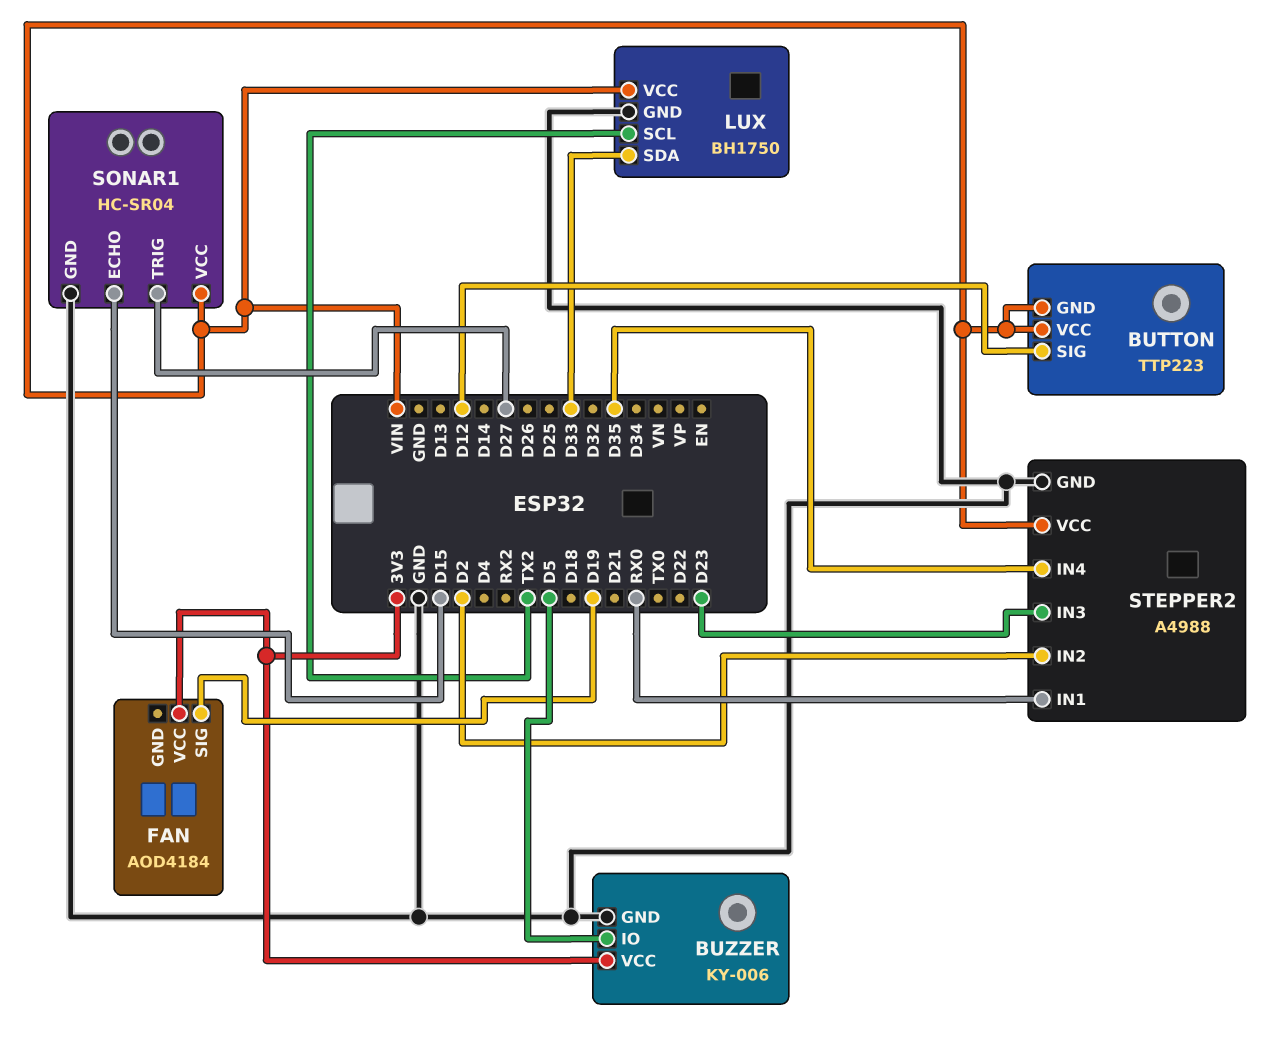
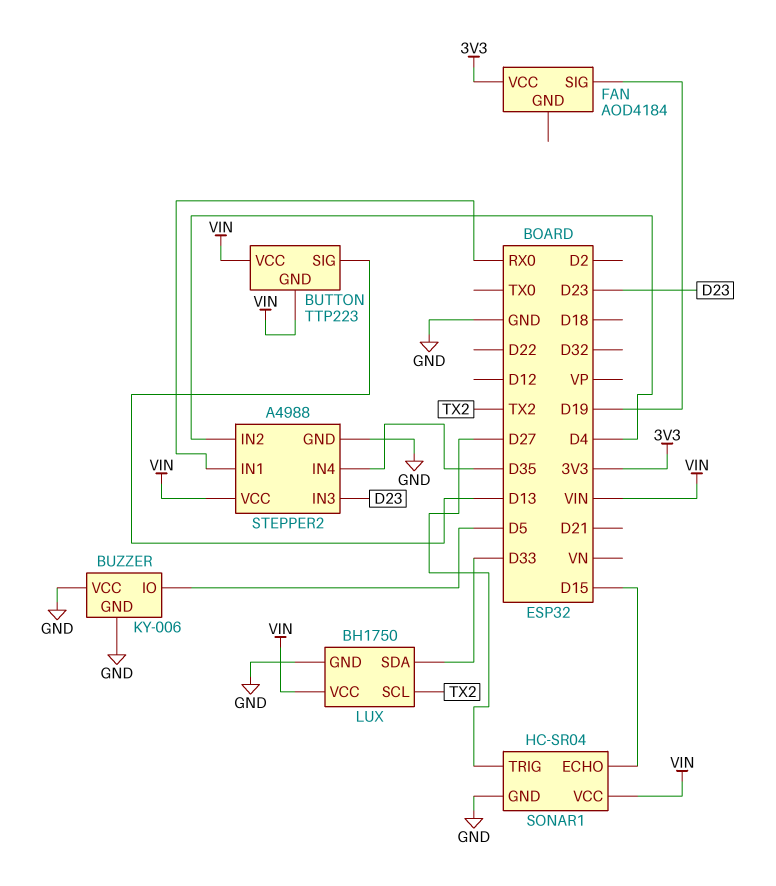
BUTTON pin SIG: D12 -> D13
BUZZER pin VCC: 3V3 -> GND
STEPPER2 pin IN2: D2 -> D4

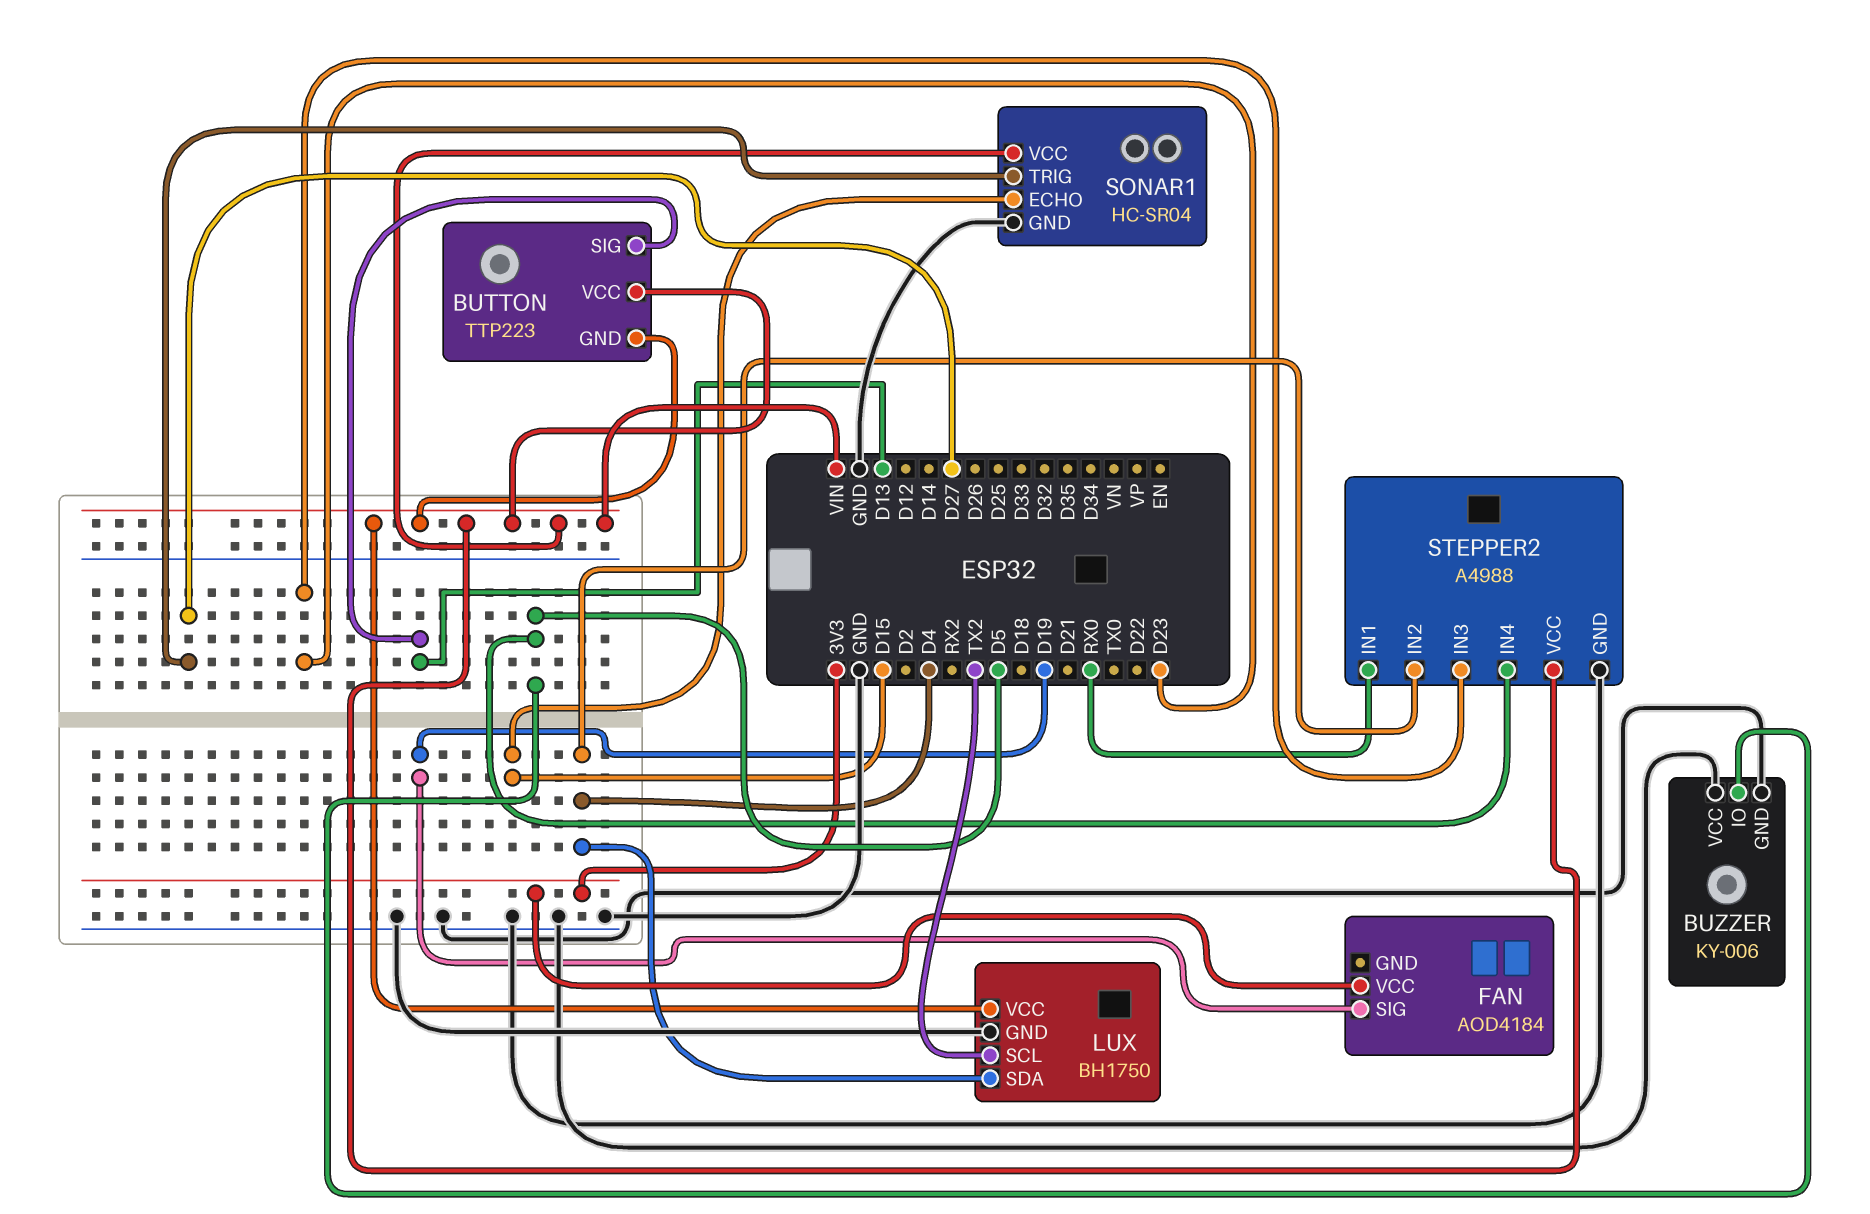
LUX pin SDA: D33 -> D4
STEPPER2 pin IN4: D35 -> D5

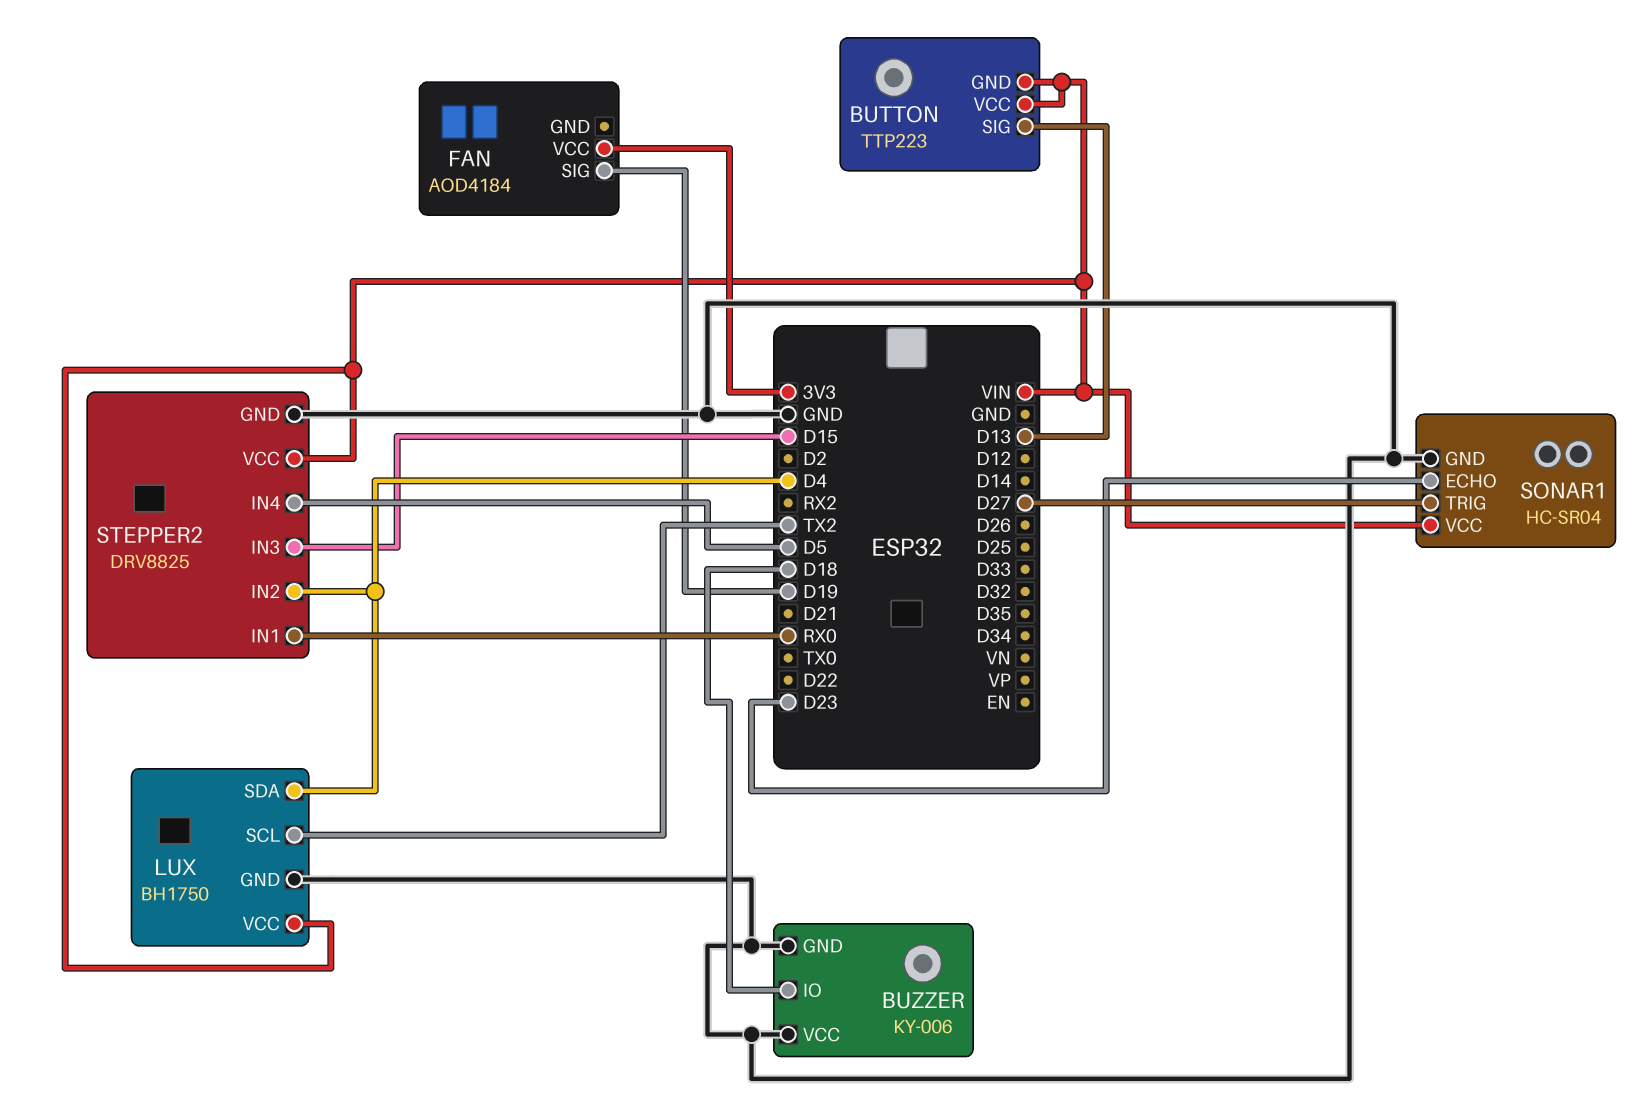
BUZZER pin IO: D5 -> D18
SONAR1 pin ECHO: D15 -> D23
STEPPER2: A4988 -> DRV8825
STEPPER2 pin IN3: D23 -> D15

